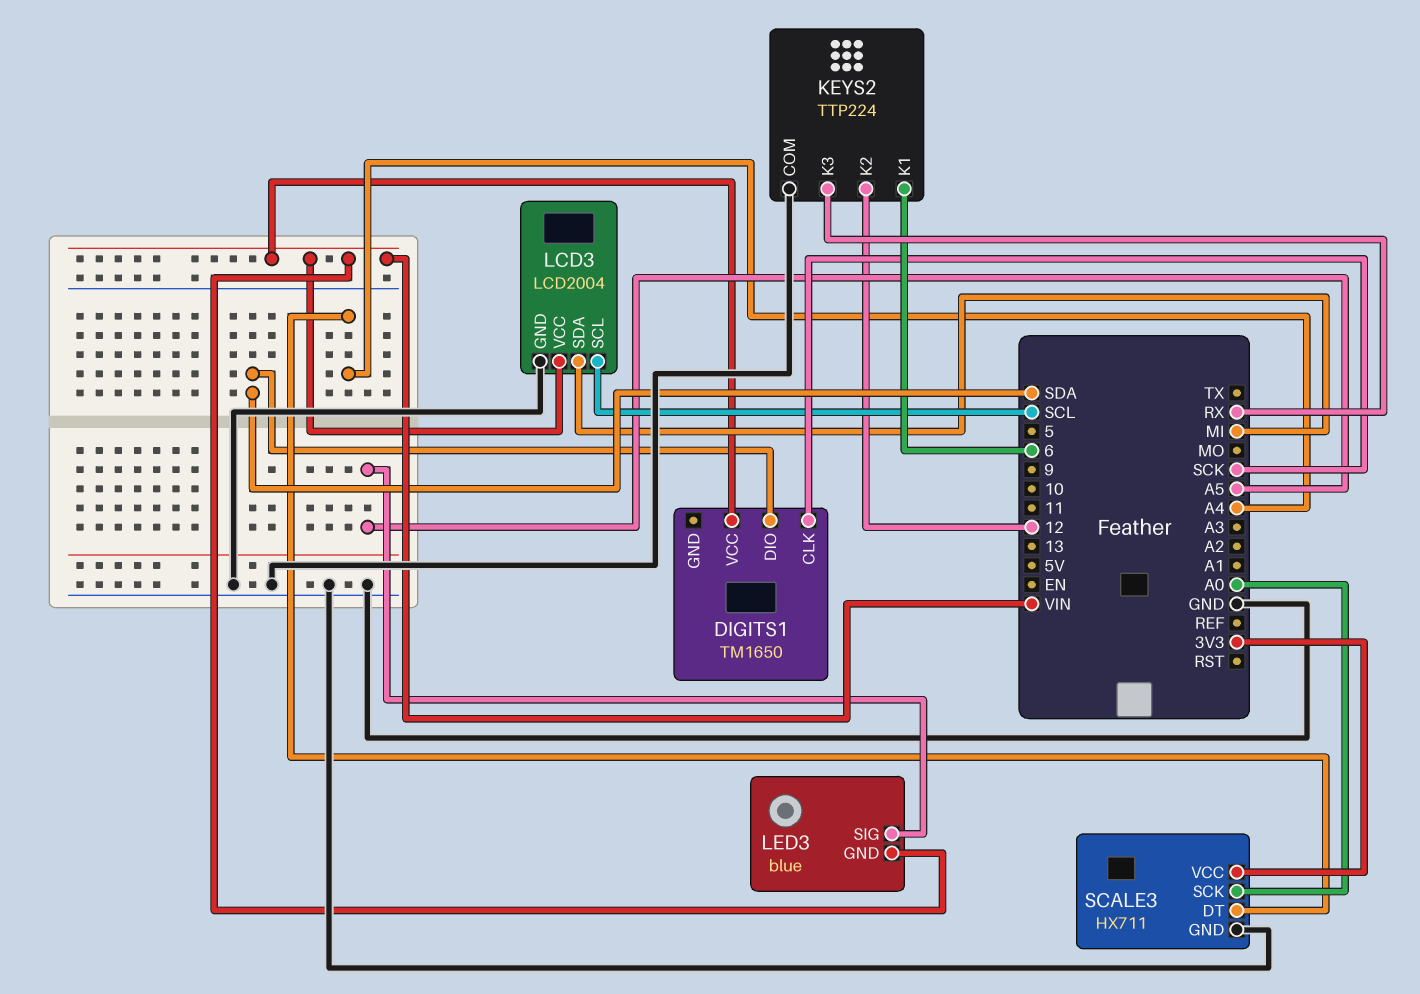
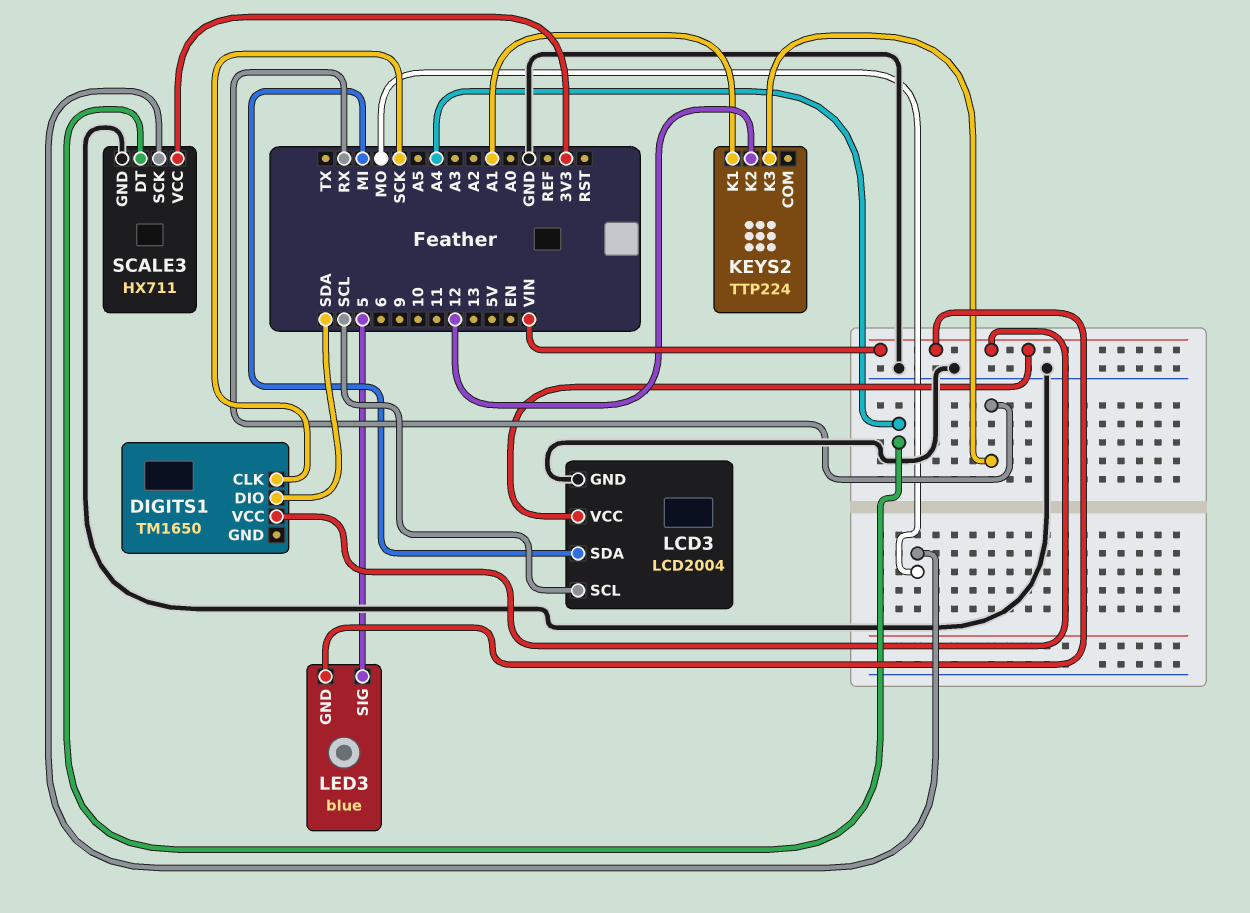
KEYS2 pin COM: GND -> none
KEYS2 pin K1: 6 -> A1
LED3 pin SIG: A5 -> 5
SCALE3 pin SCK: A0 -> MO

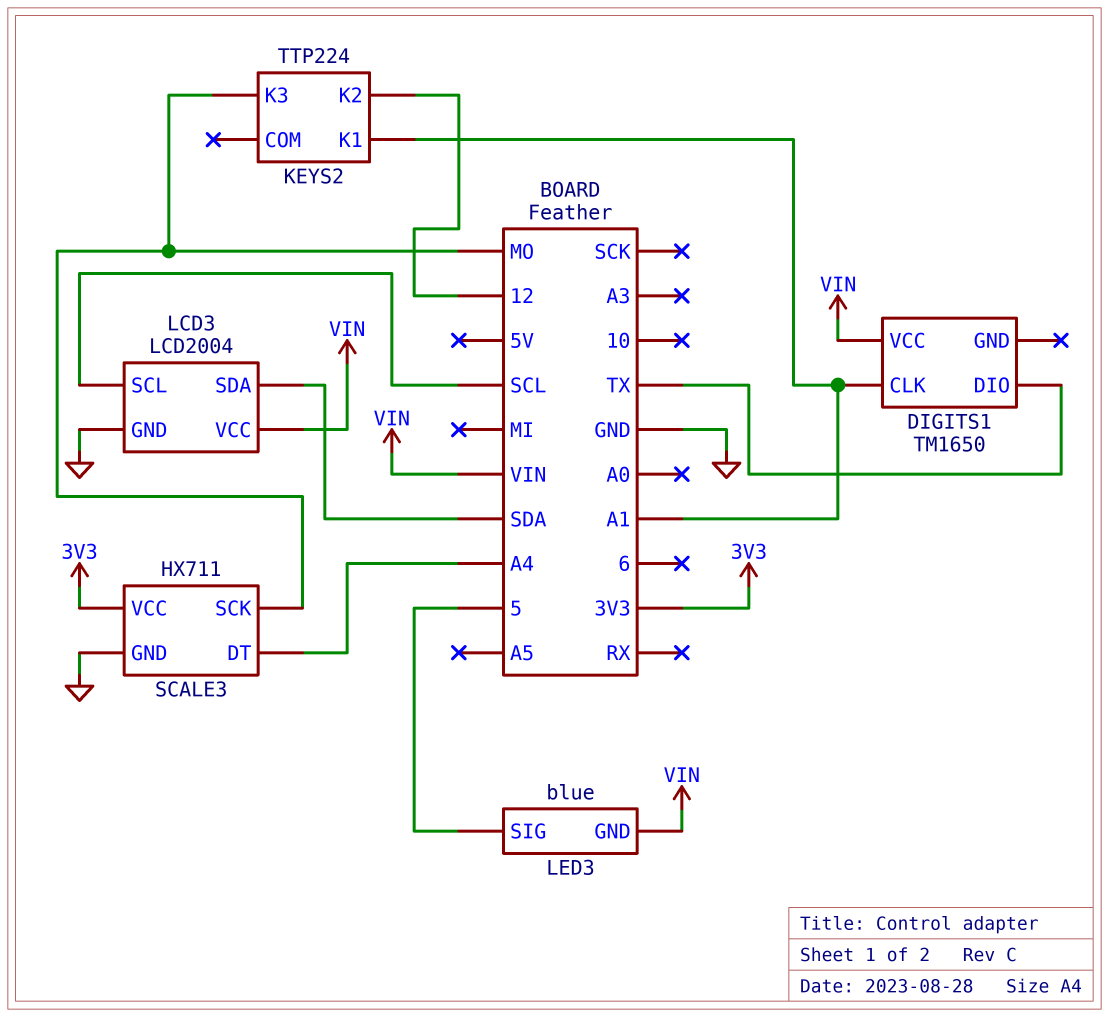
DIGITS1 pin CLK: SCK -> A1
DIGITS1 pin DIO: SDA -> TX
KEYS2 pin K3: RX -> MO
LCD3 pin SDA: MI -> SDA

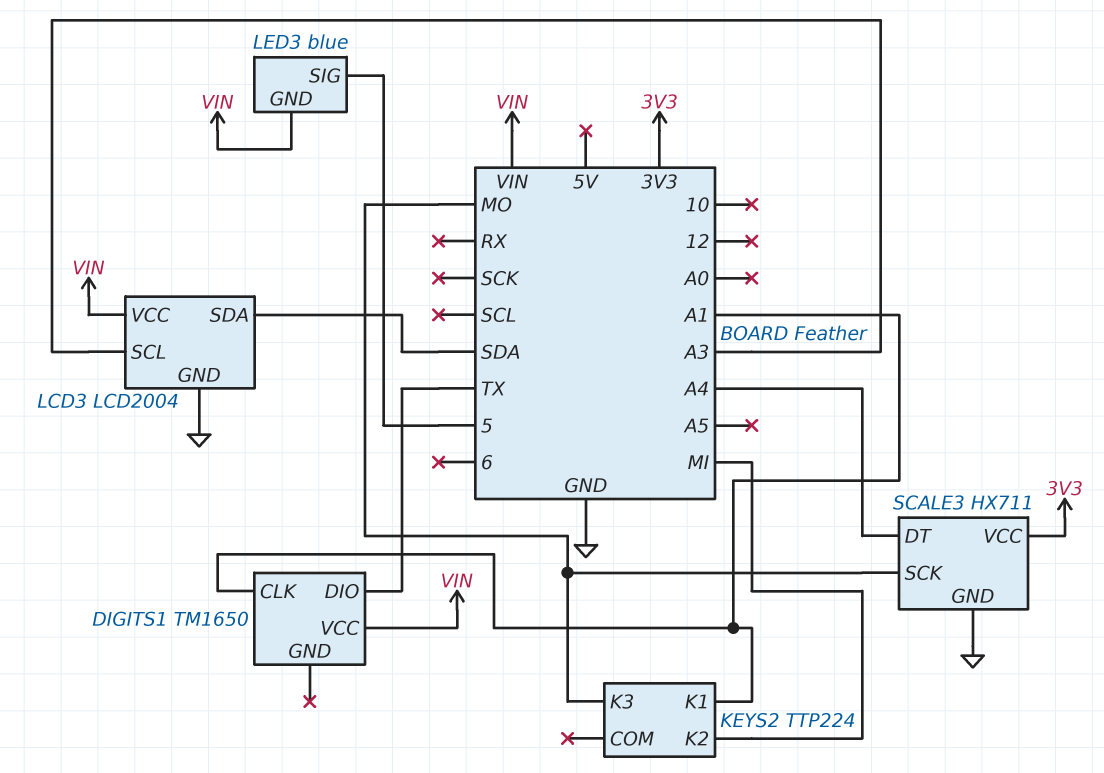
KEYS2 pin K2: 12 -> MI
LCD3 pin SCL: SCL -> A3

